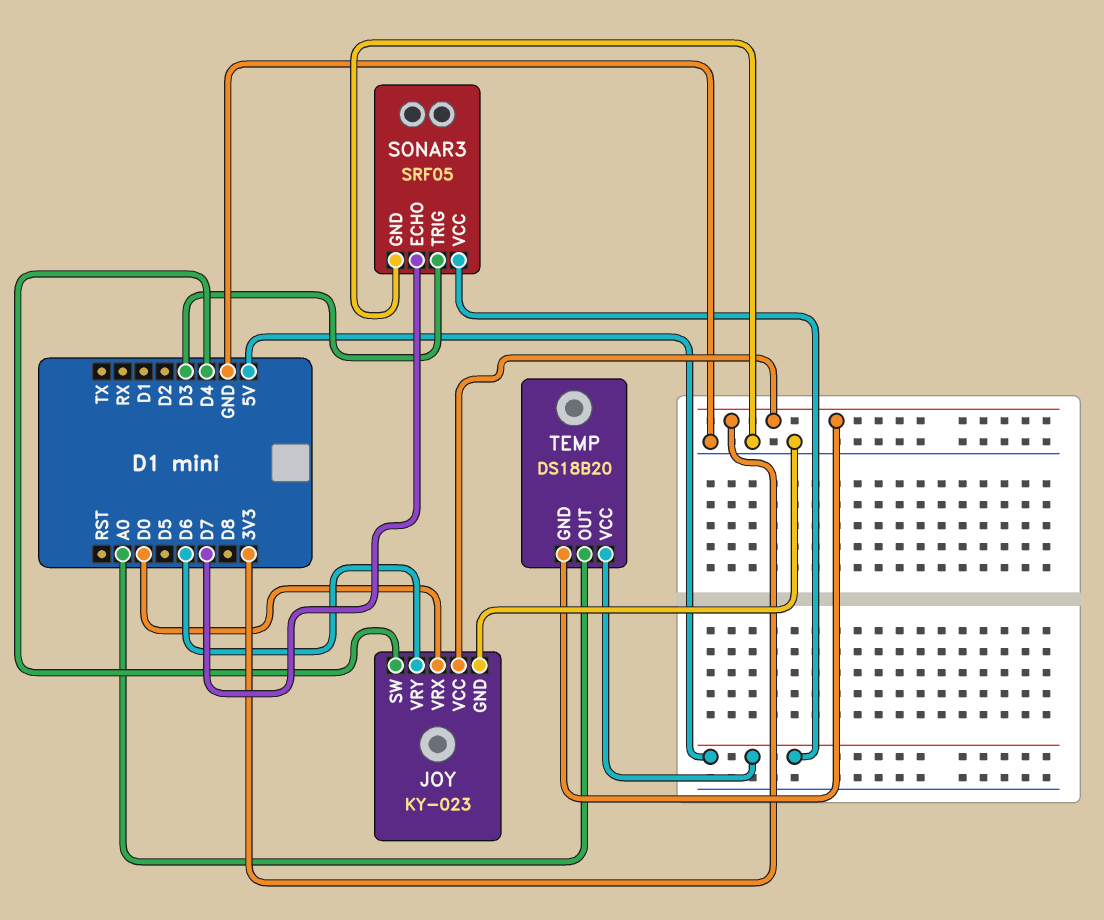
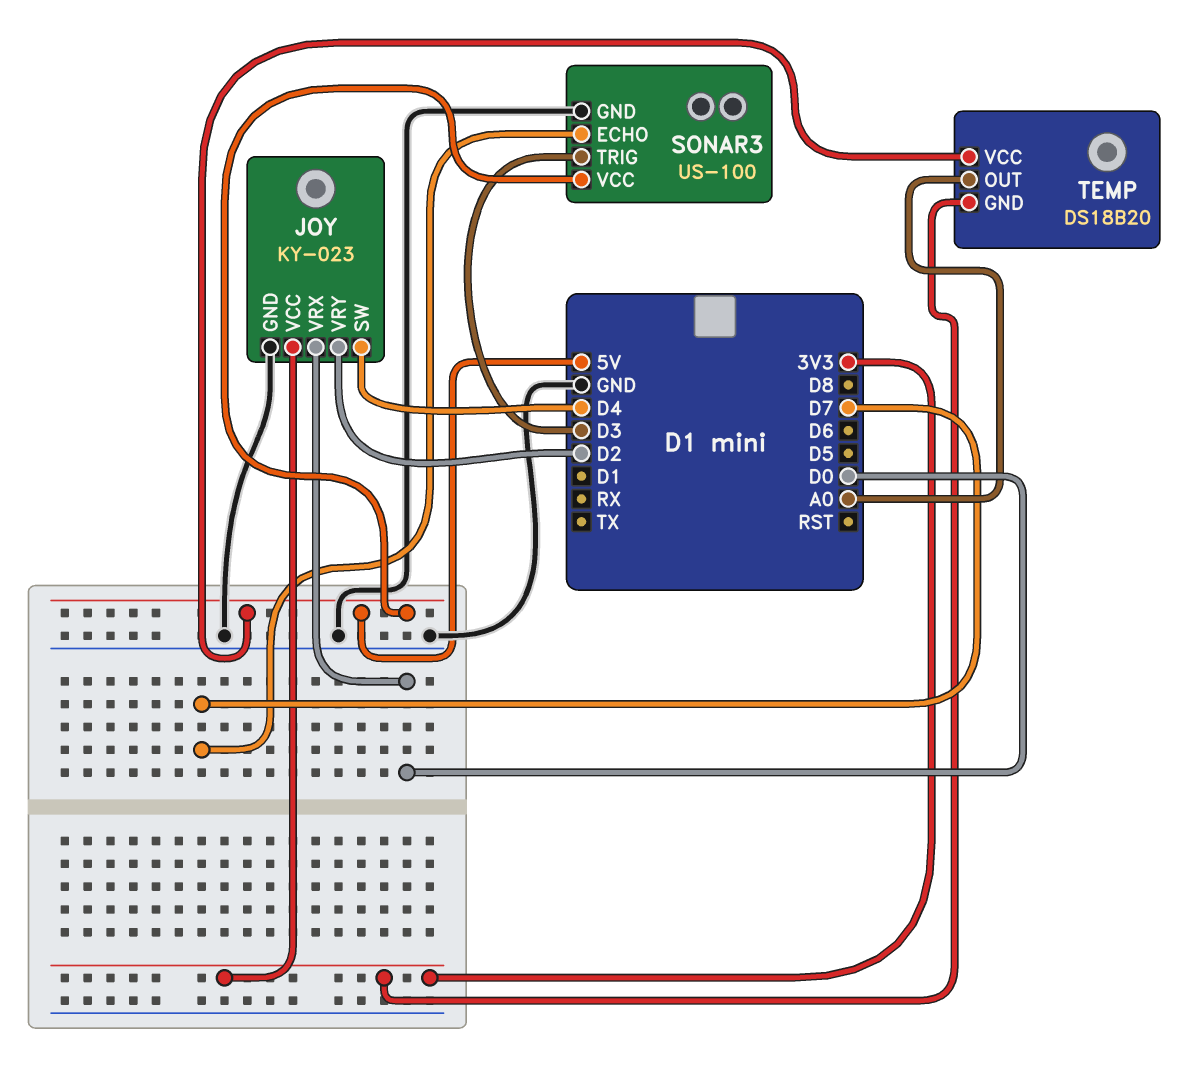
JOY pin VRY: D6 -> D2
SONAR3: SRF05 -> US-100

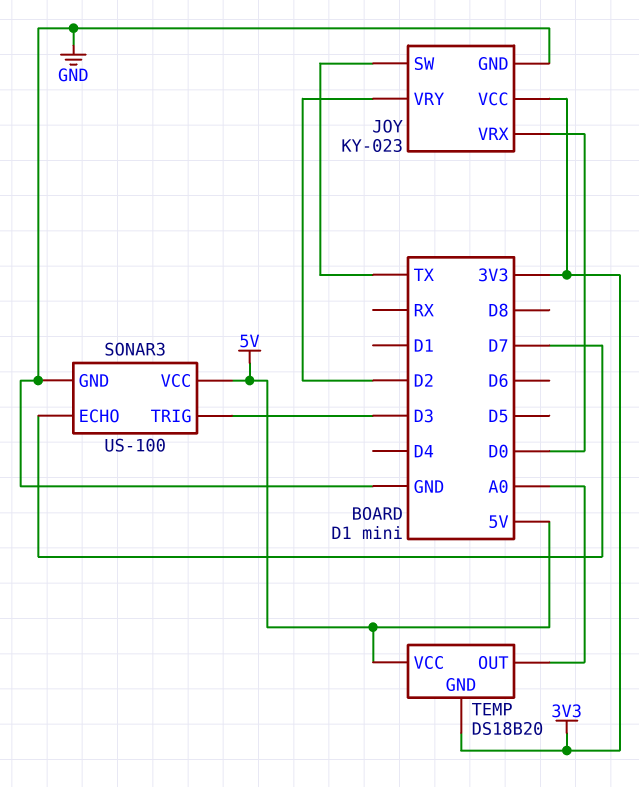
JOY pin SW: D4 -> TX

